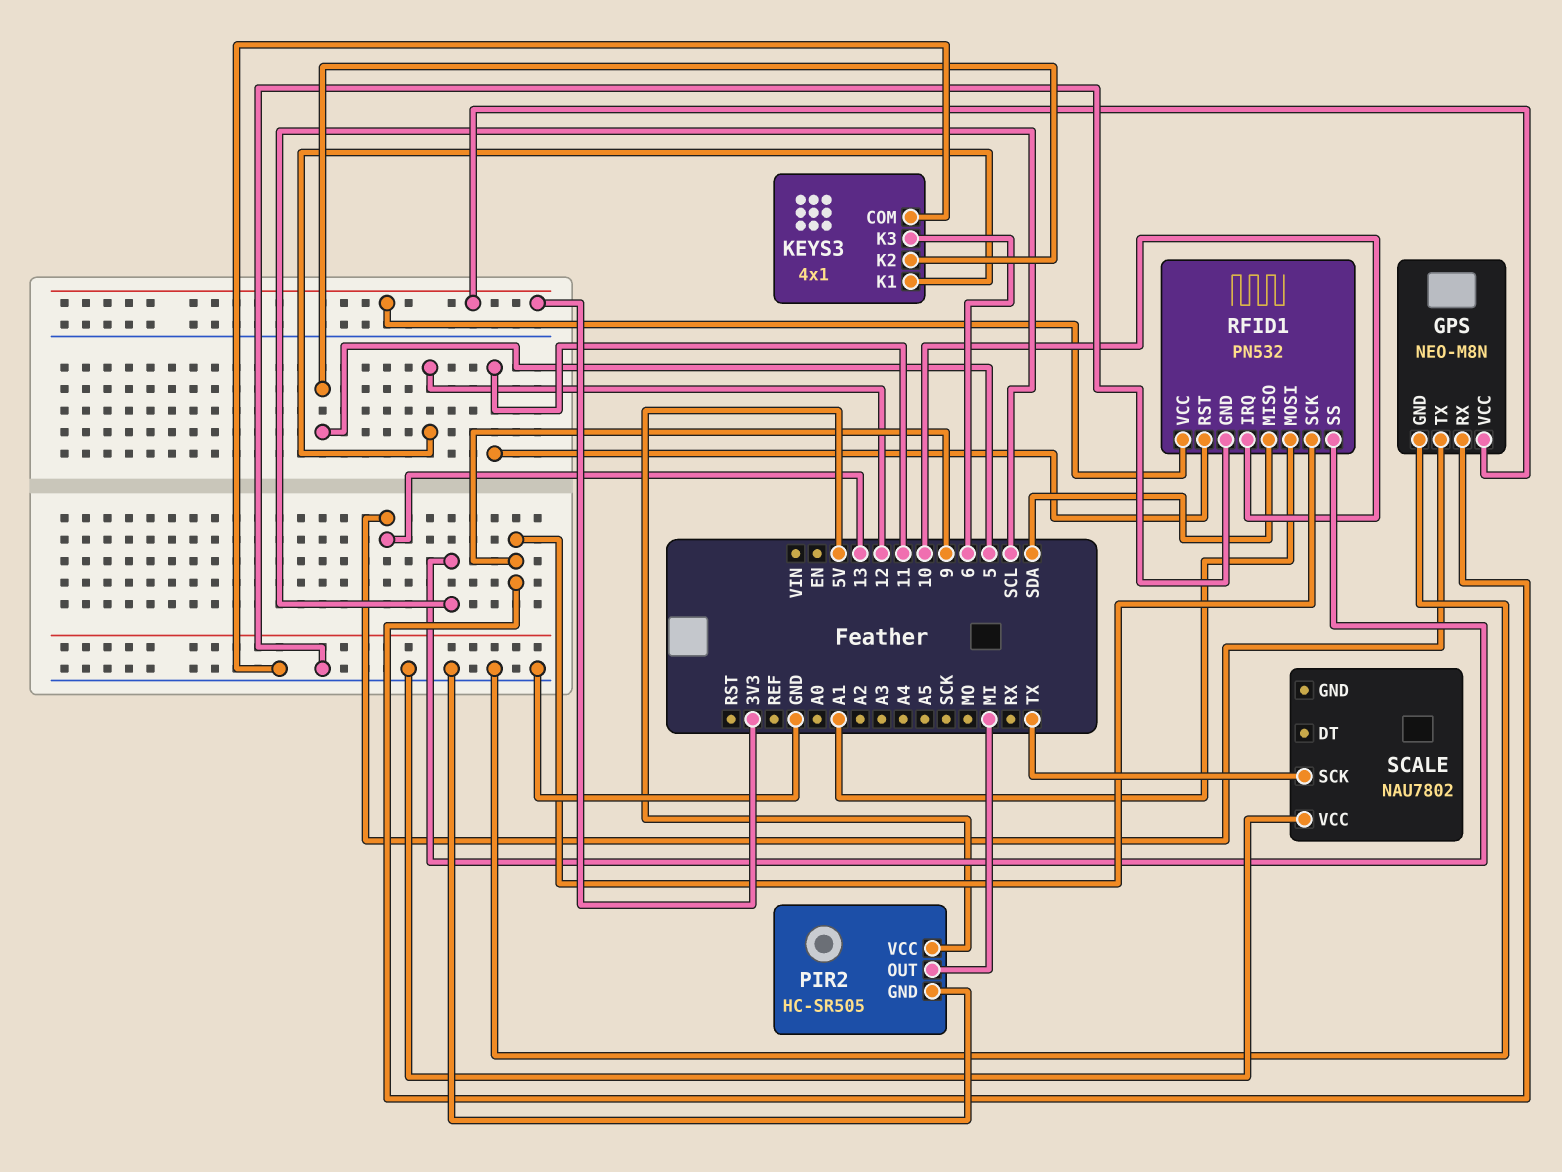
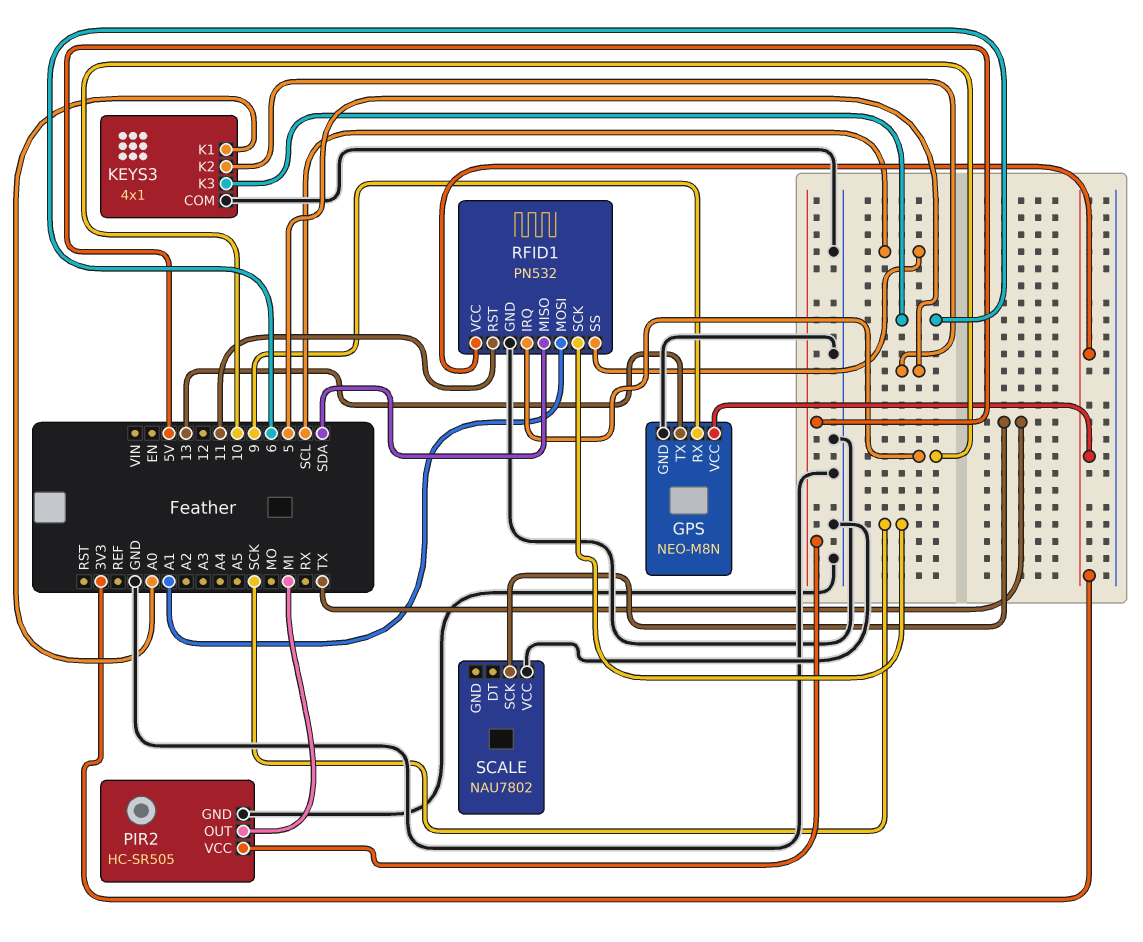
KEYS3 pin K1: 12 -> A0
RFID1 pin SCK: 9 -> SCK

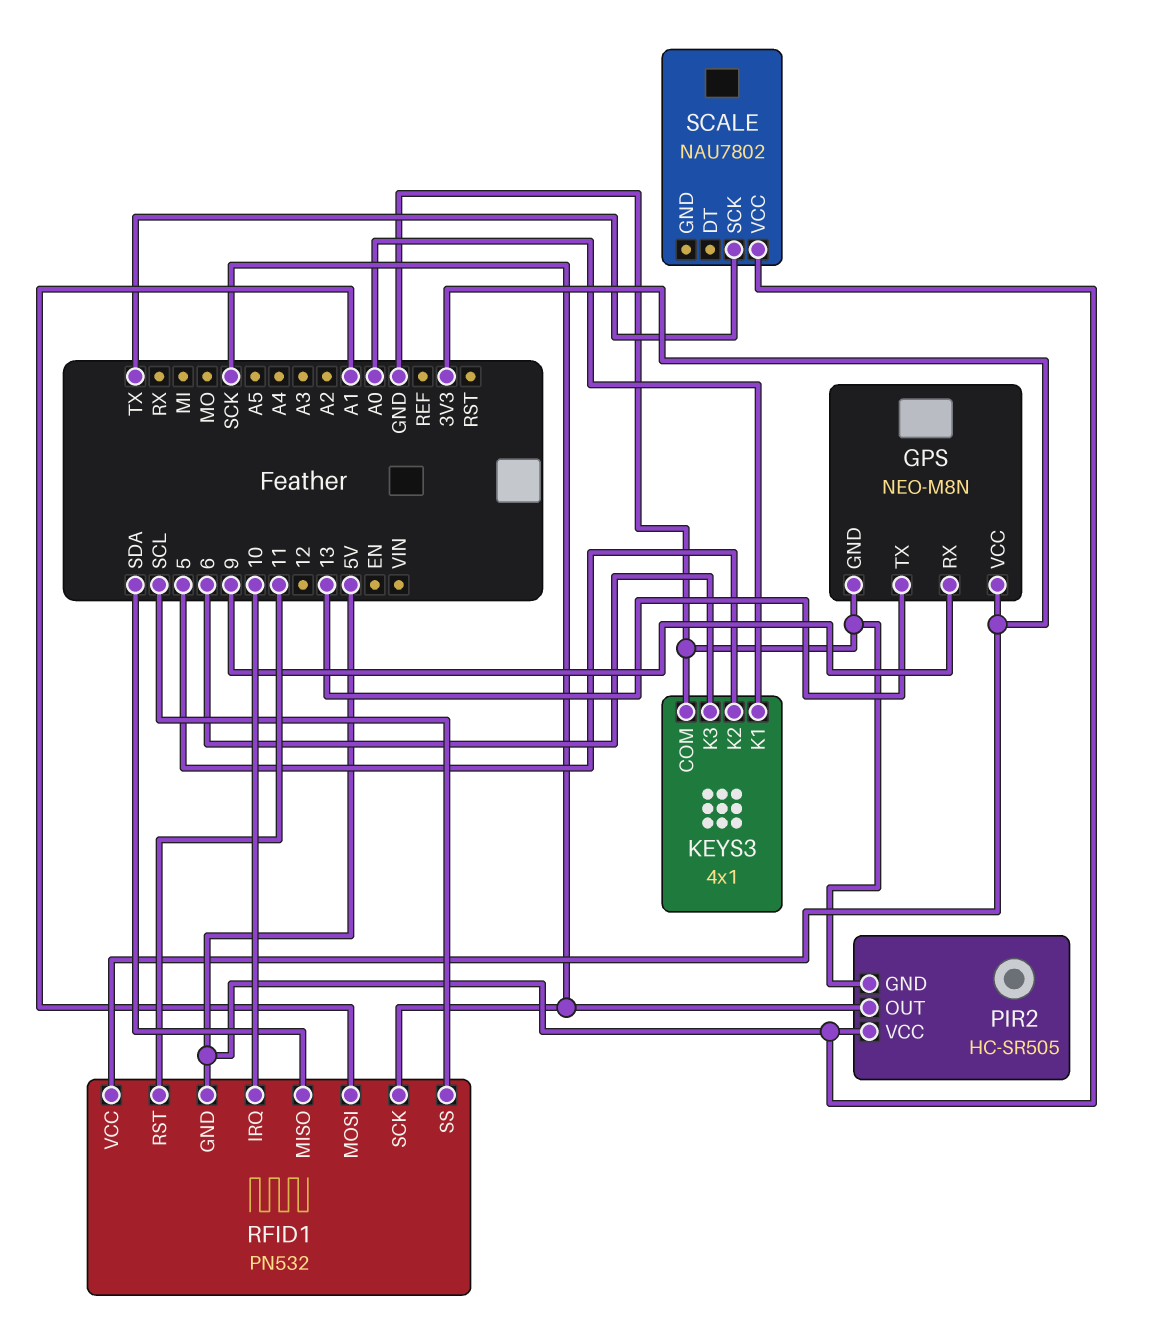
PIR2 pin OUT: MI -> SCK
RFID1 pin GND: GND -> 5V
SCALE pin VCC: GND -> 5V

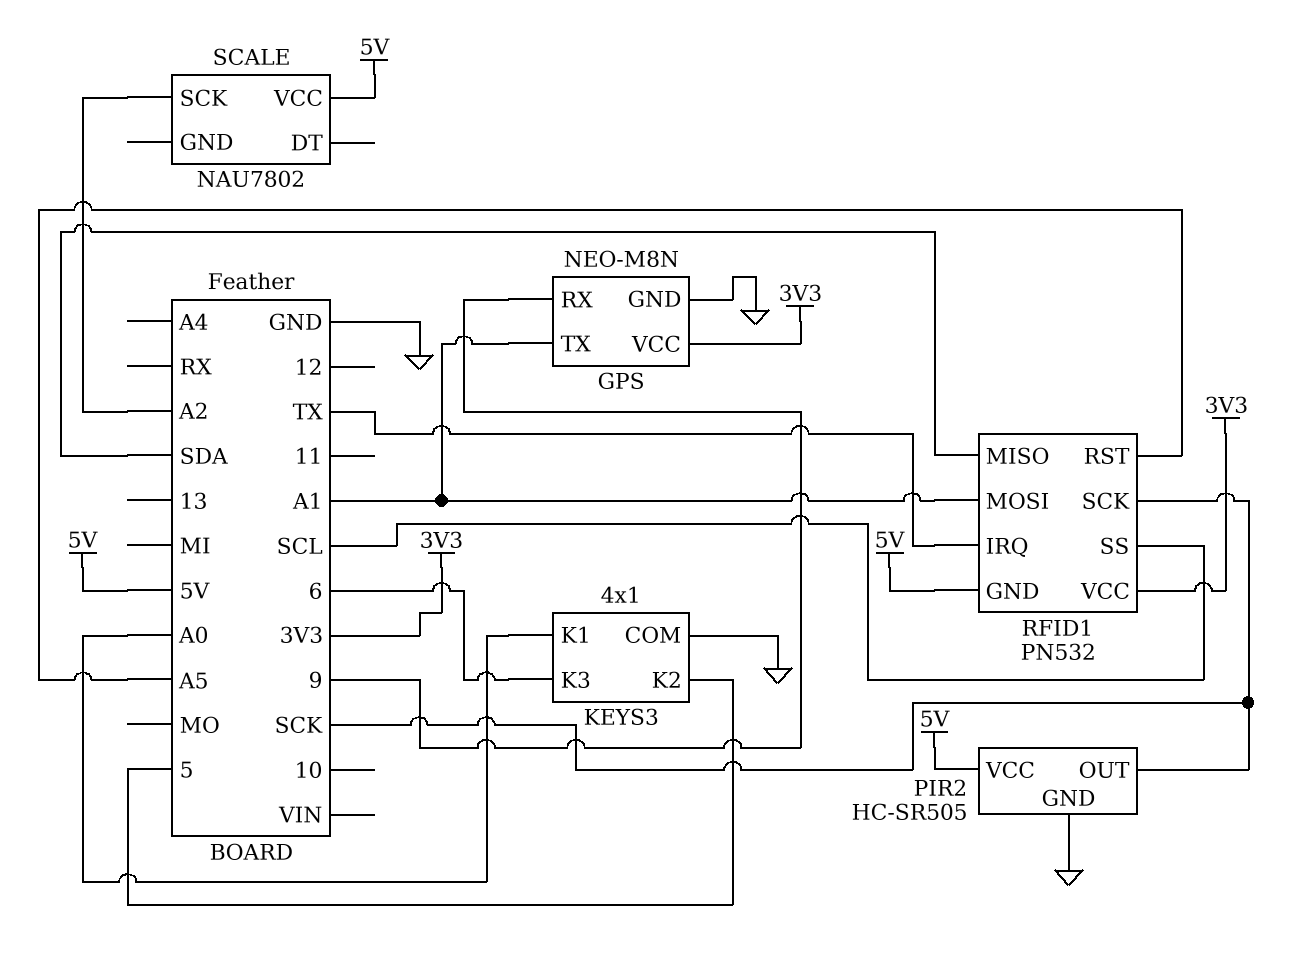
GPS pin TX: 13 -> A1
RFID1 pin IRQ: 10 -> TX
RFID1 pin RST: 11 -> A5
SCALE pin SCK: TX -> A2

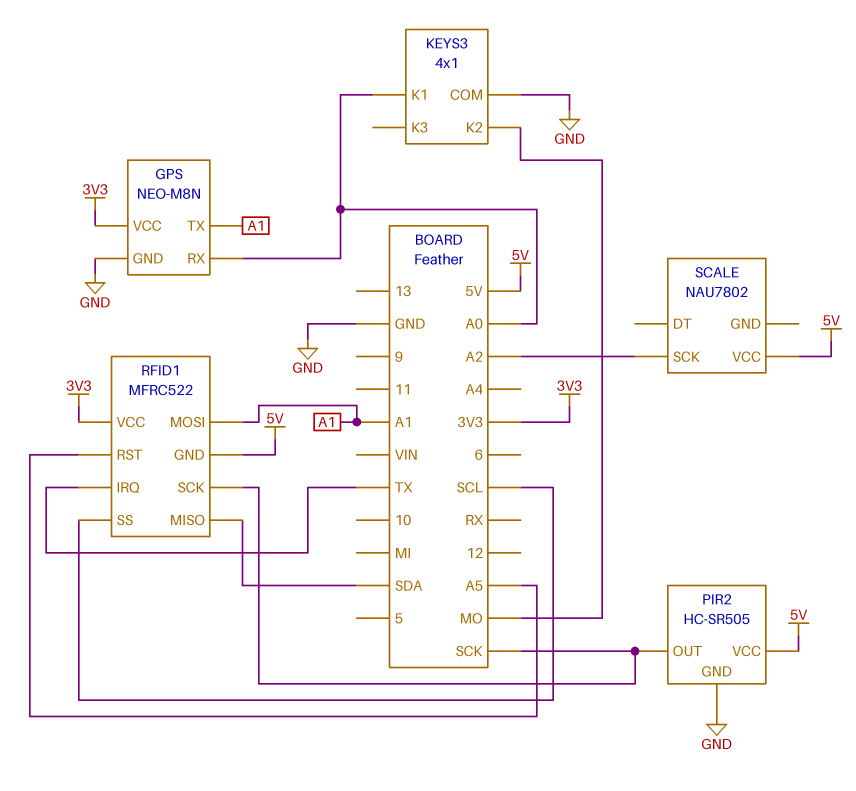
GPS pin RX: 9 -> A0
KEYS3 pin K2: 5 -> MO
KEYS3 pin K3: 6 -> none
RFID1: PN532 -> MFRC522

